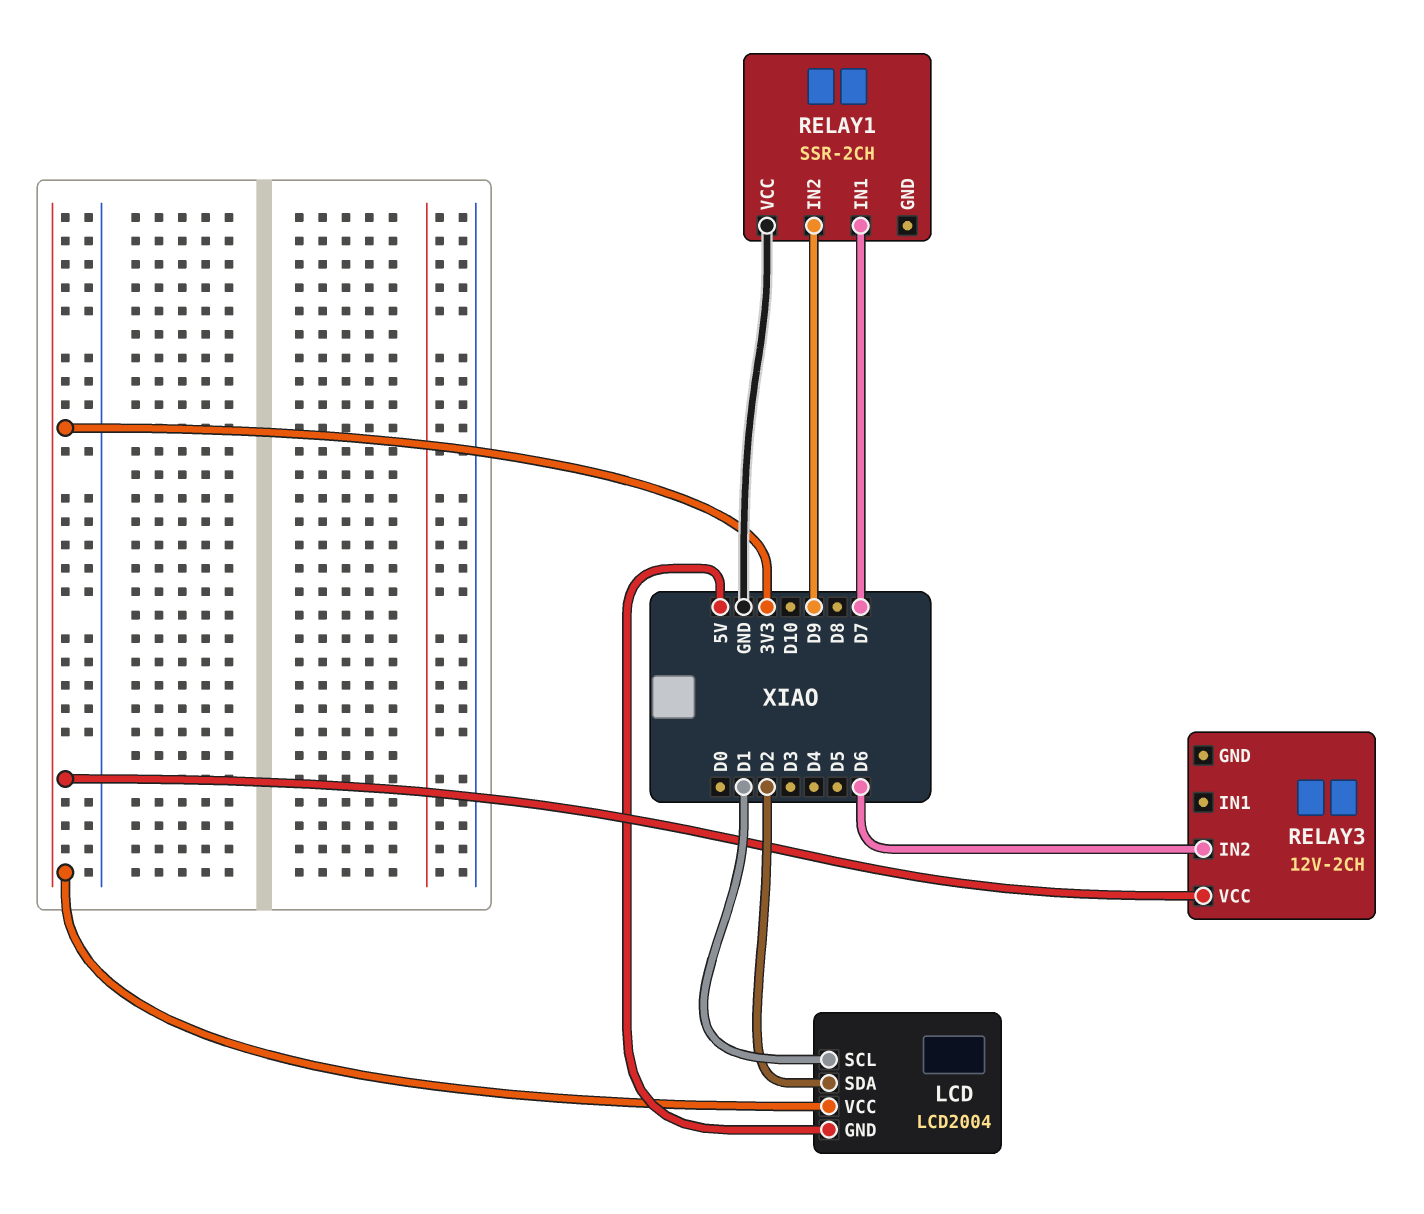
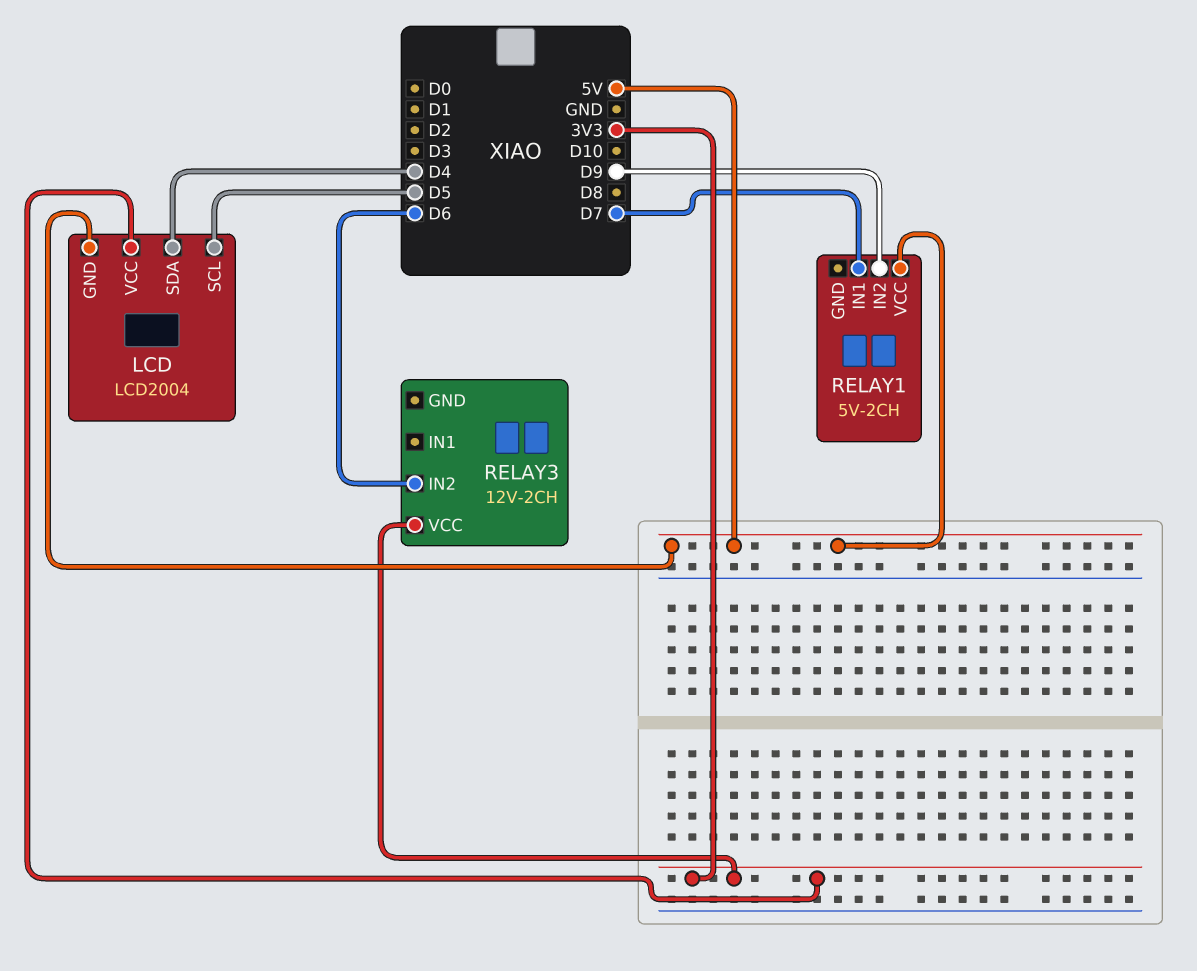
LCD pin SCL: D1 -> D5
LCD pin SDA: D2 -> D4
RELAY1: SSR-2CH -> 5V-2CH
RELAY1 pin VCC: GND -> 5V

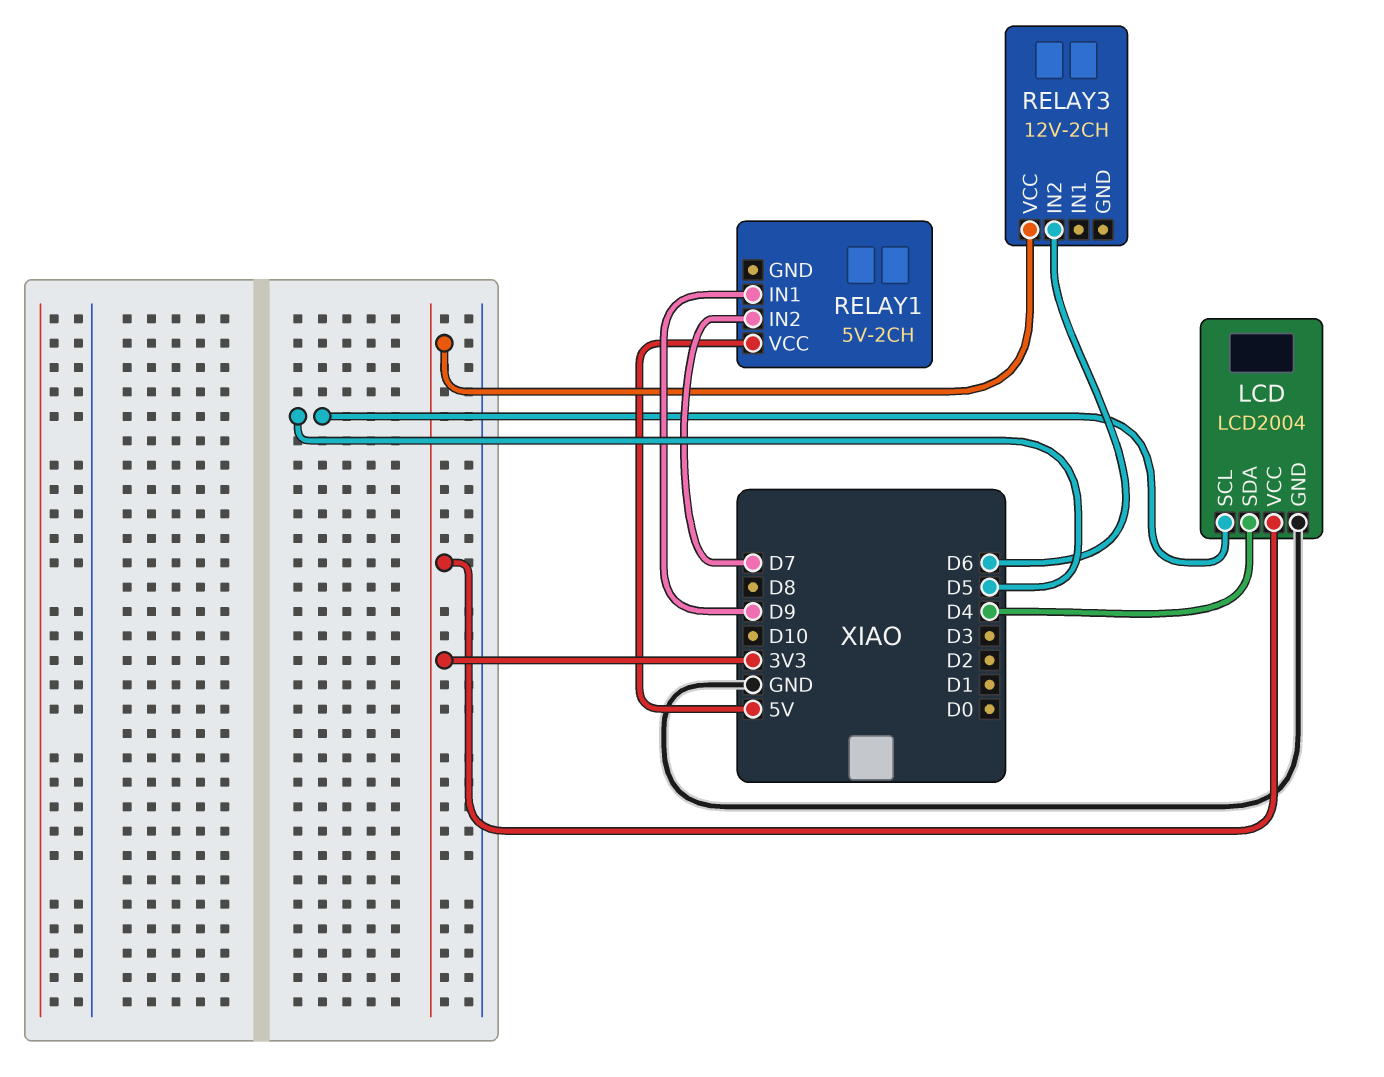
LCD pin GND: 5V -> GND
RELAY1 pin IN1: D7 -> D9
RELAY1 pin IN2: D9 -> D7

